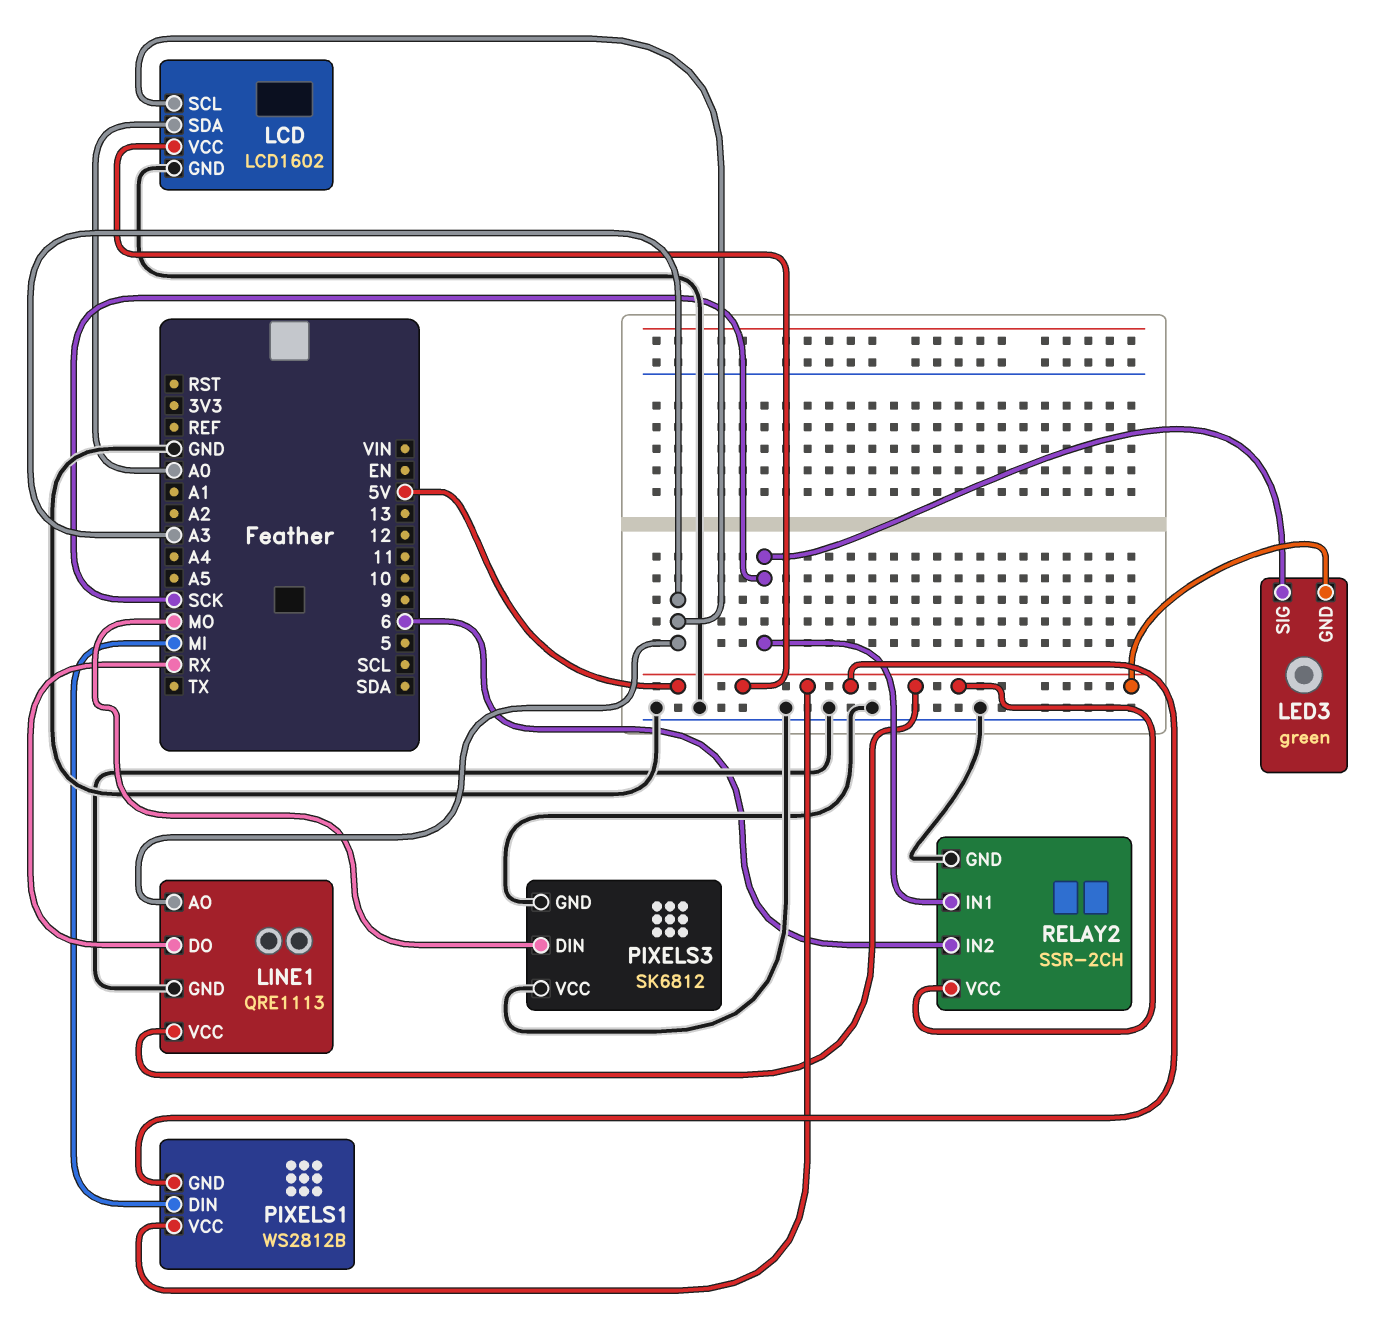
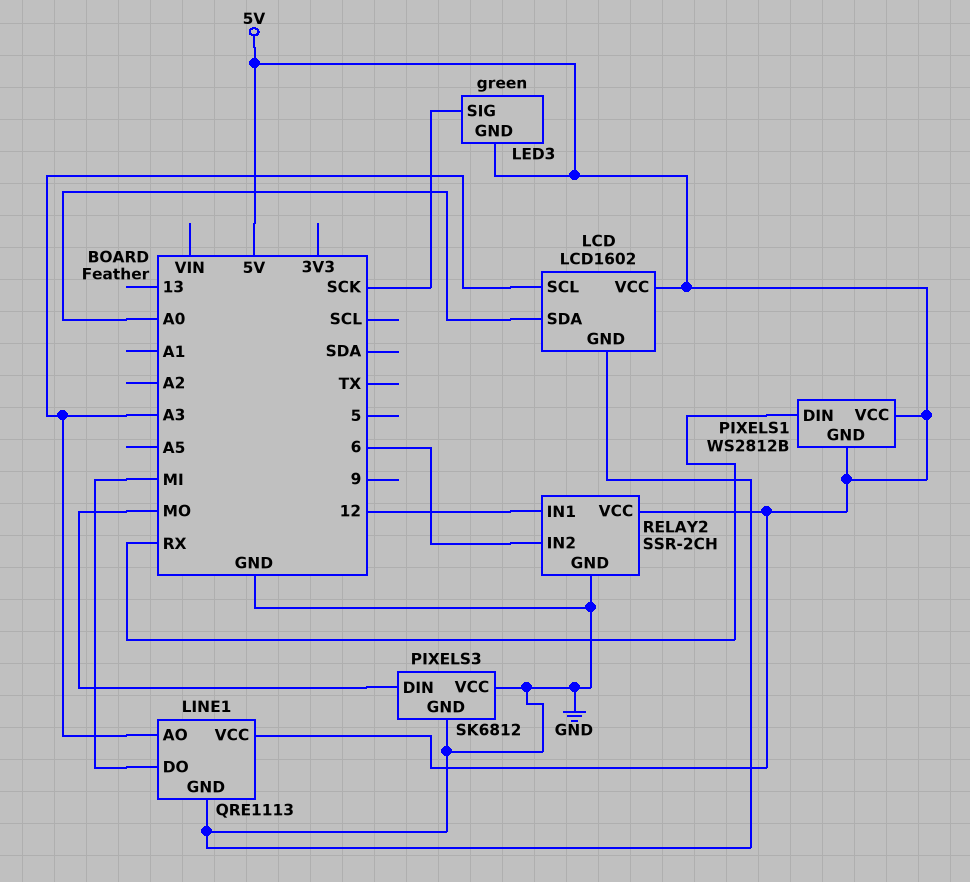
LINE1 pin DO: RX -> MI
PIXELS1 pin DIN: MI -> RX
RELAY2 pin IN1: SCK -> 12

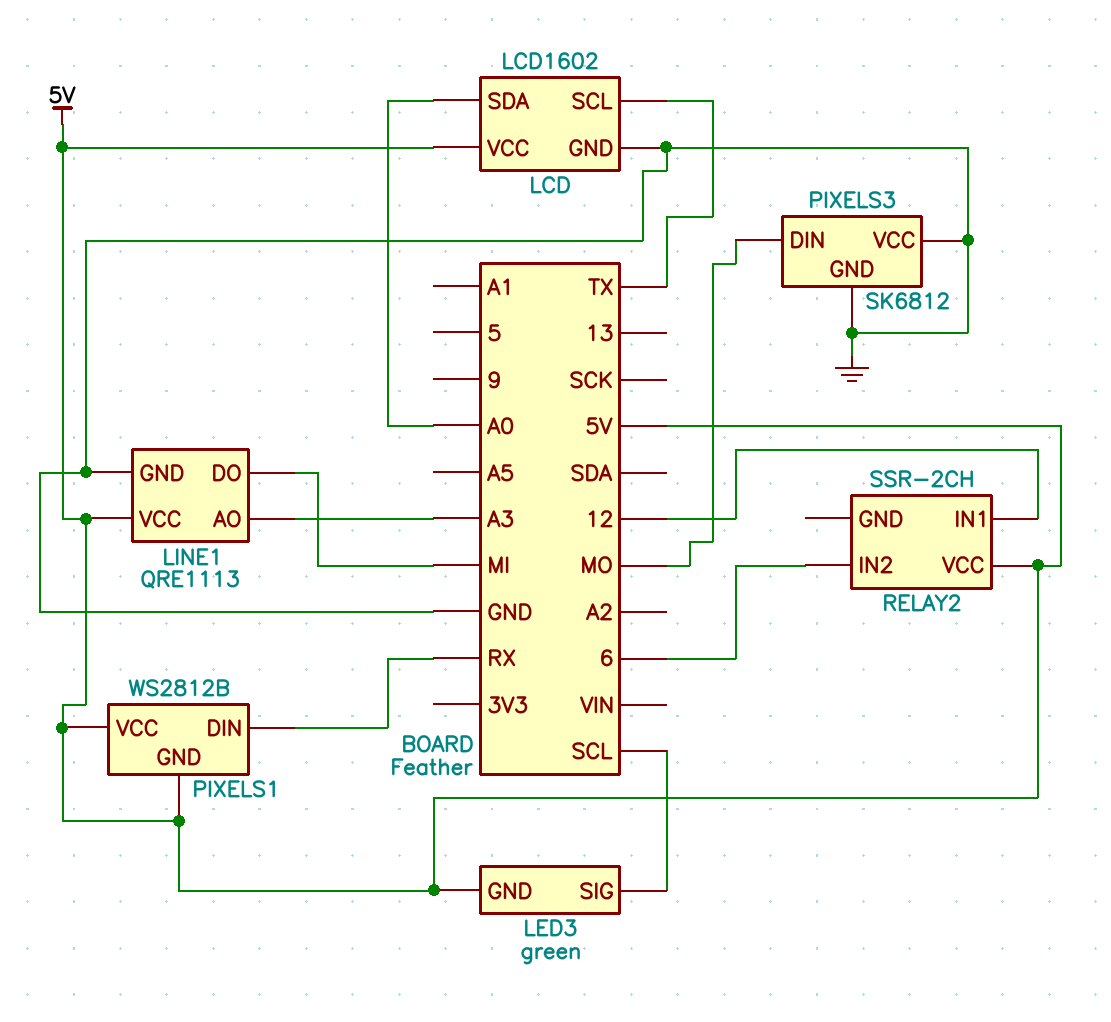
LCD pin SCL: A3 -> TX
LED3 pin SIG: SCK -> SCL
RELAY2 pin GND: GND -> none

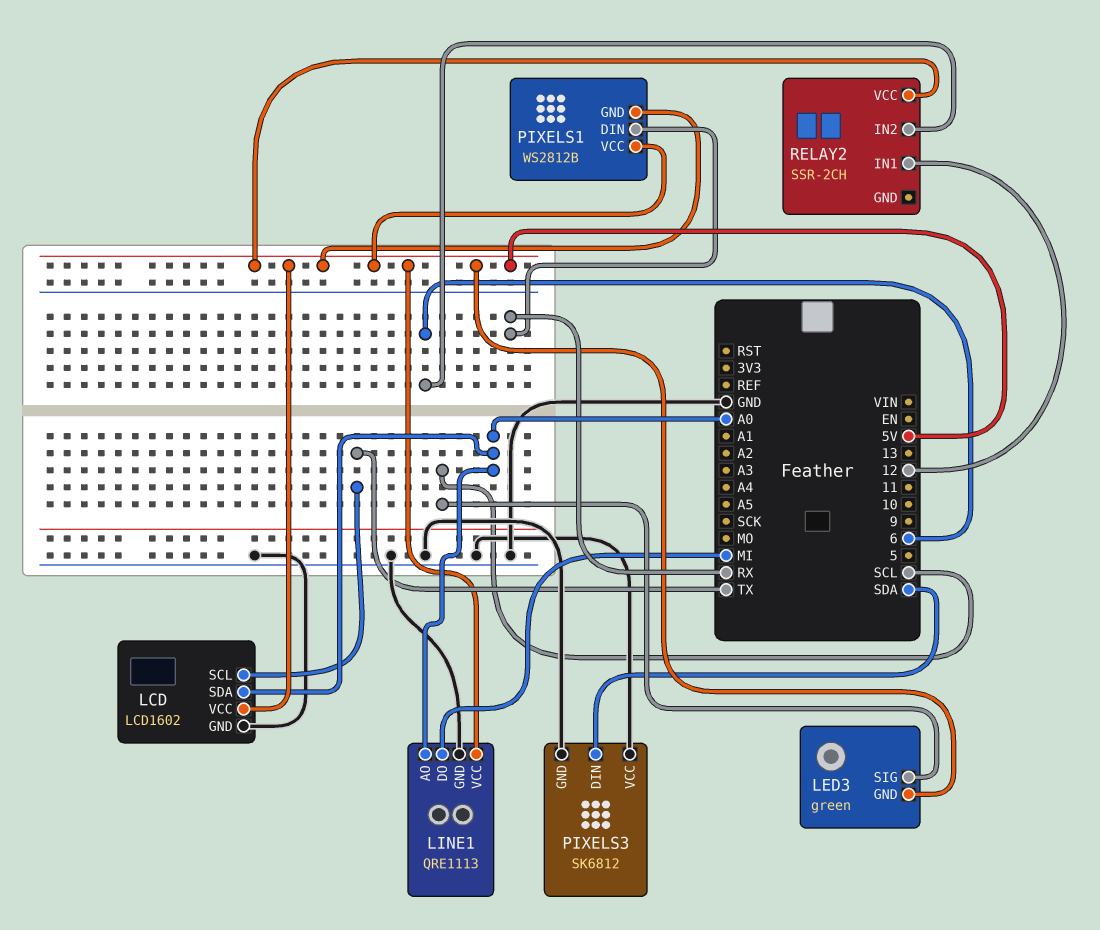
LINE1 pin AO: A3 -> A0
PIXELS3 pin DIN: MO -> SDA

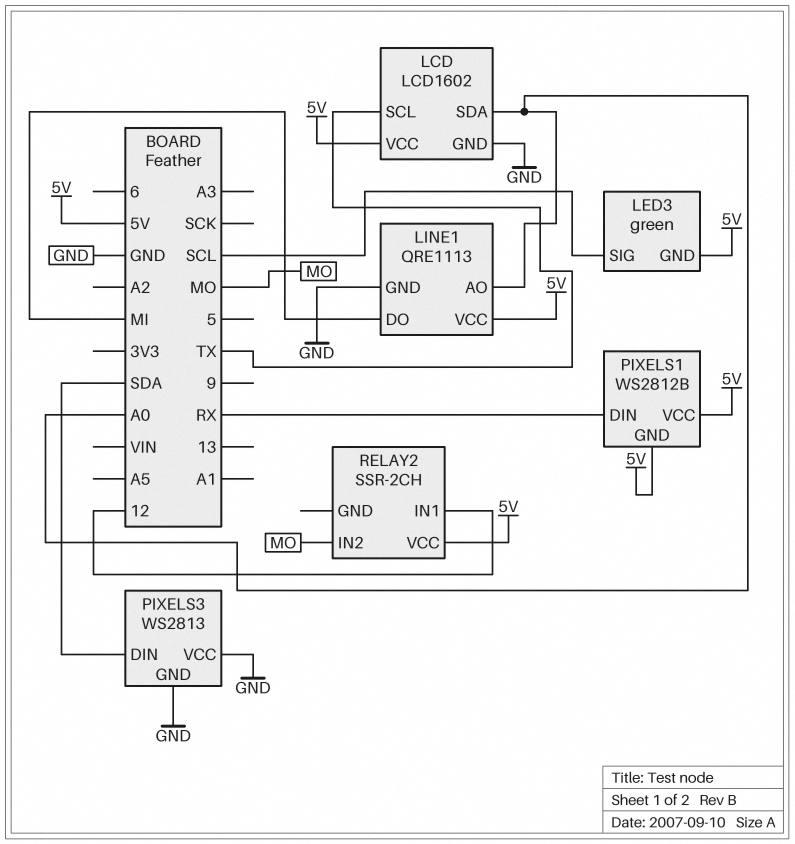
PIXELS3: SK6812 -> WS2813
RELAY2 pin IN2: 6 -> MO

